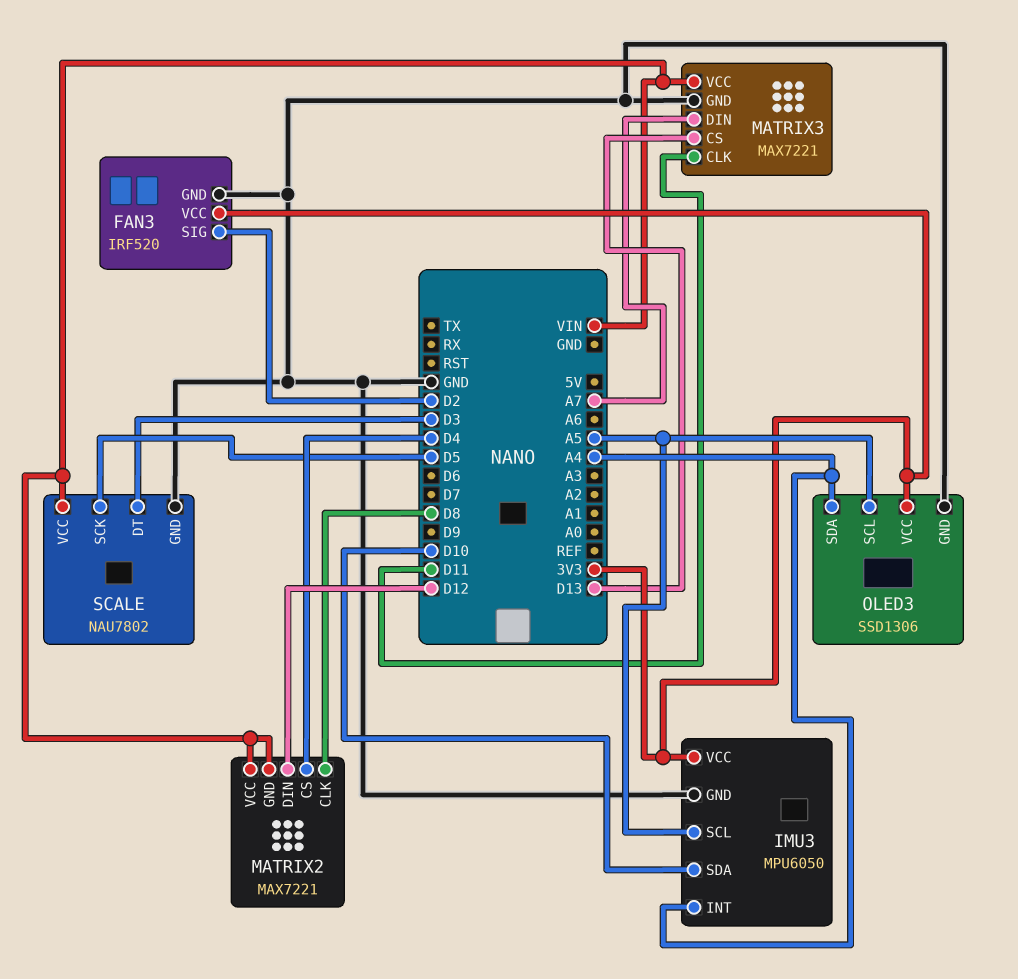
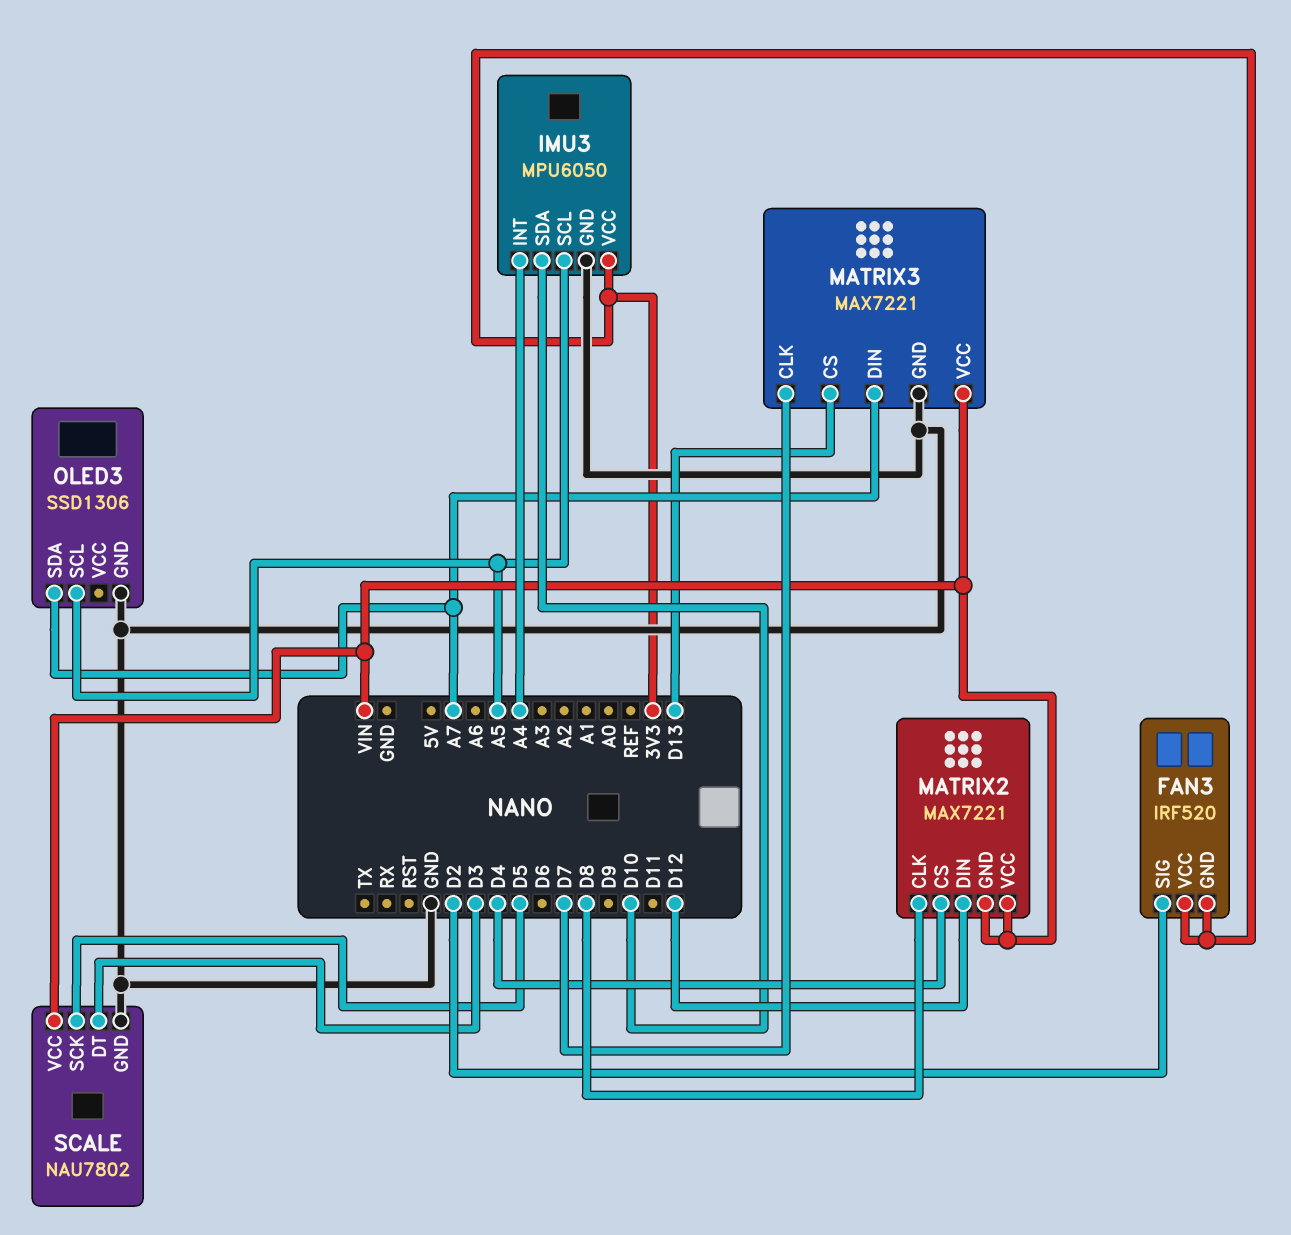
FAN3 pin GND: GND -> 3V3
MATRIX3 pin CLK: D11 -> D7
OLED3 pin SDA: A4 -> A7
OLED3 pin VCC: 3V3 -> none

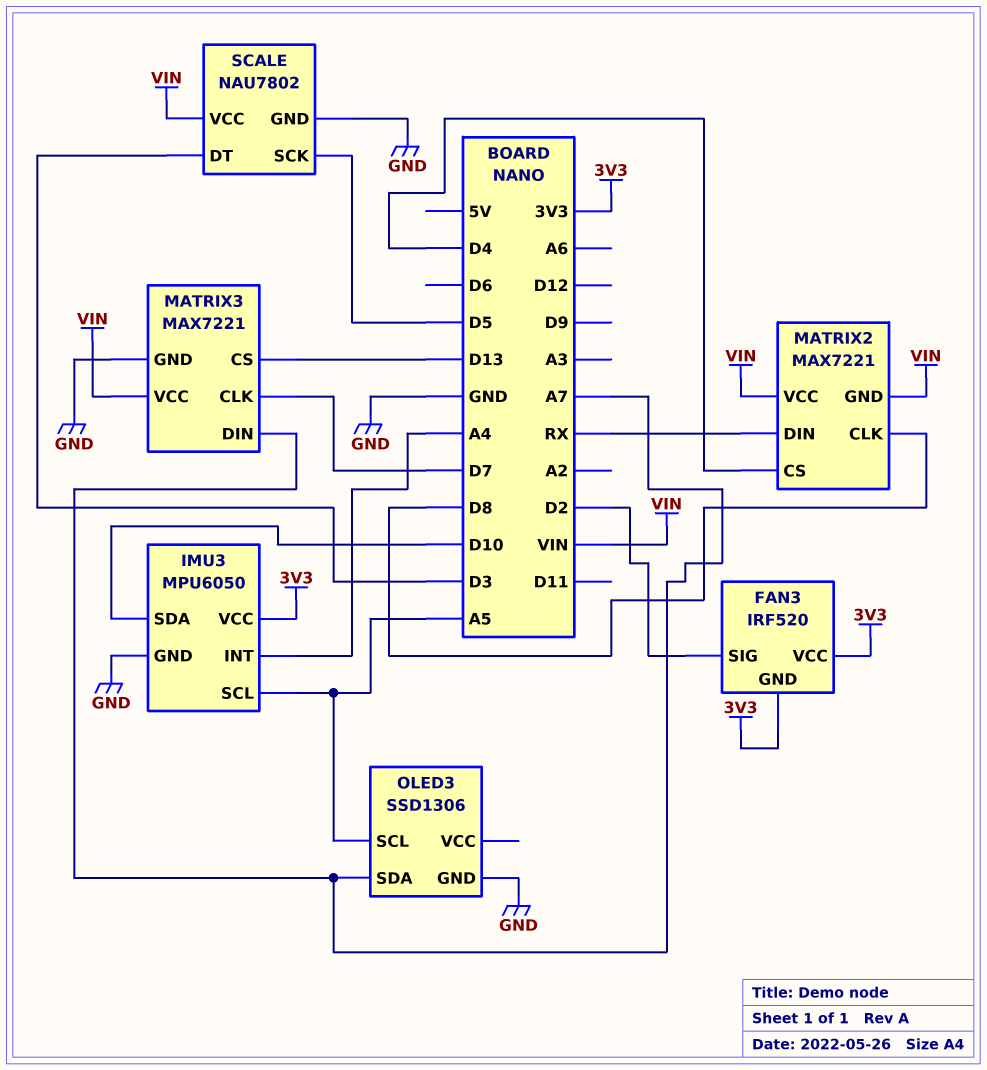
MATRIX2 pin DIN: D12 -> RX

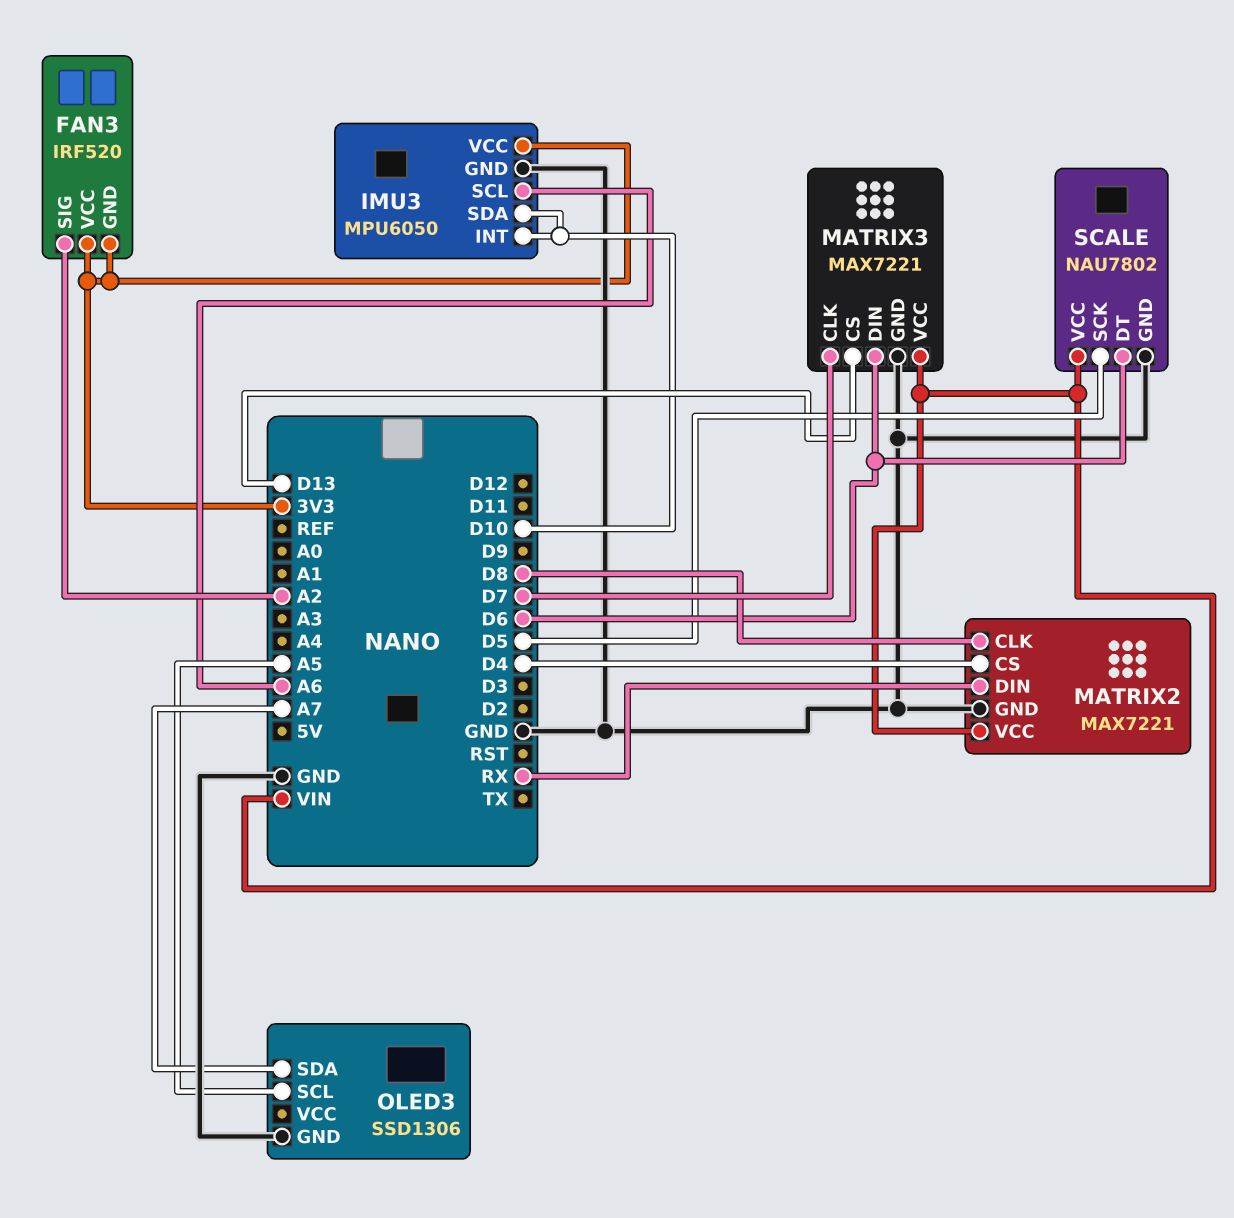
FAN3 pin SIG: D2 -> A2
IMU3 pin INT: A4 -> D10
IMU3 pin SCL: A5 -> A6
MATRIX2 pin GND: VIN -> GND
MATRIX3 pin DIN: A7 -> D6
SCALE pin DT: D3 -> D6

